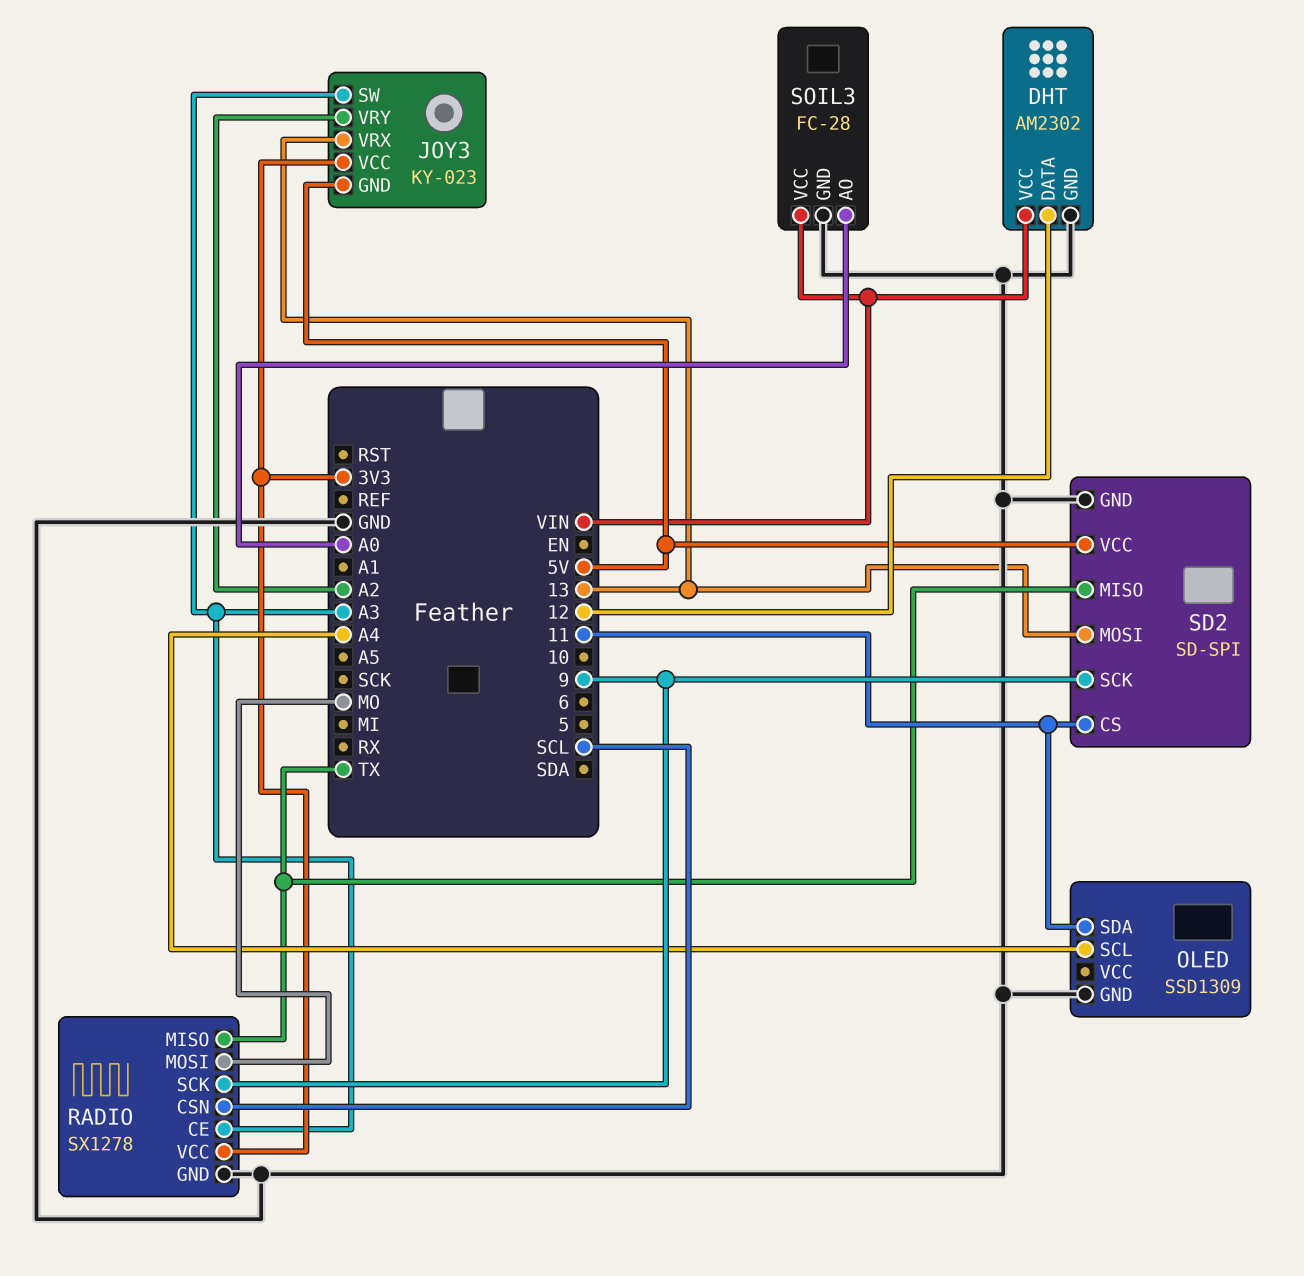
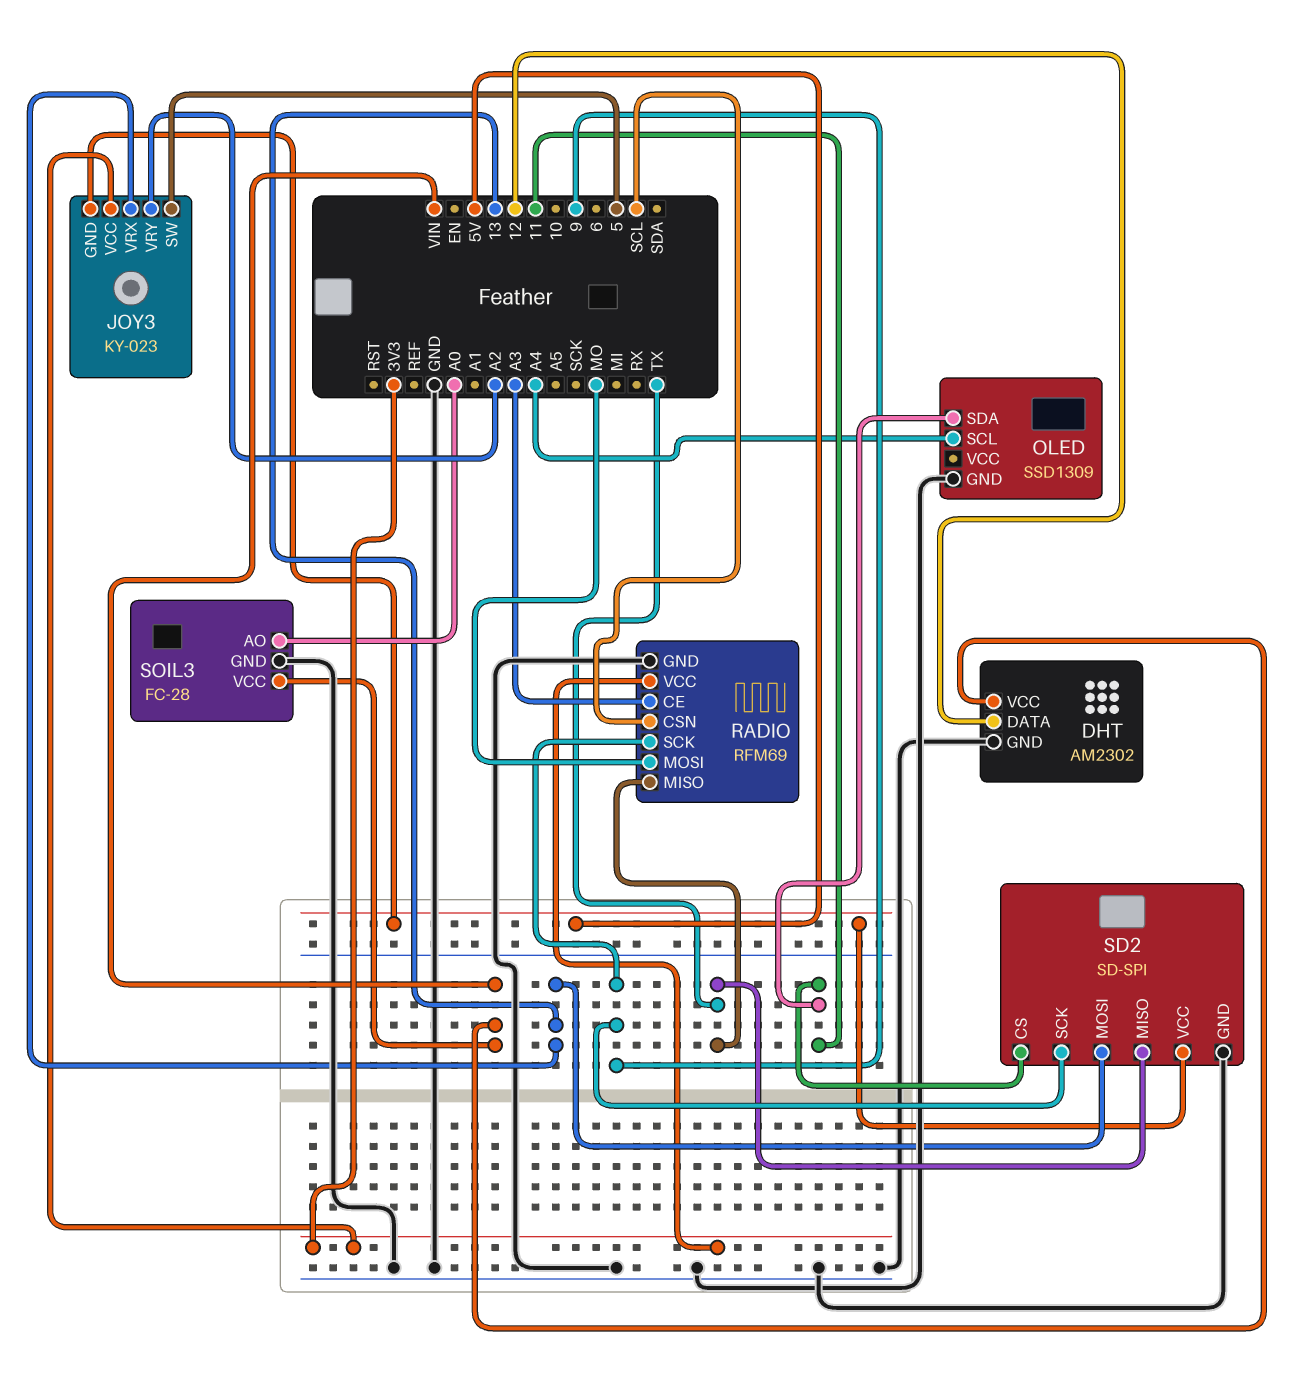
JOY3 pin SW: A3 -> 5
RADIO: SX1278 -> RFM69

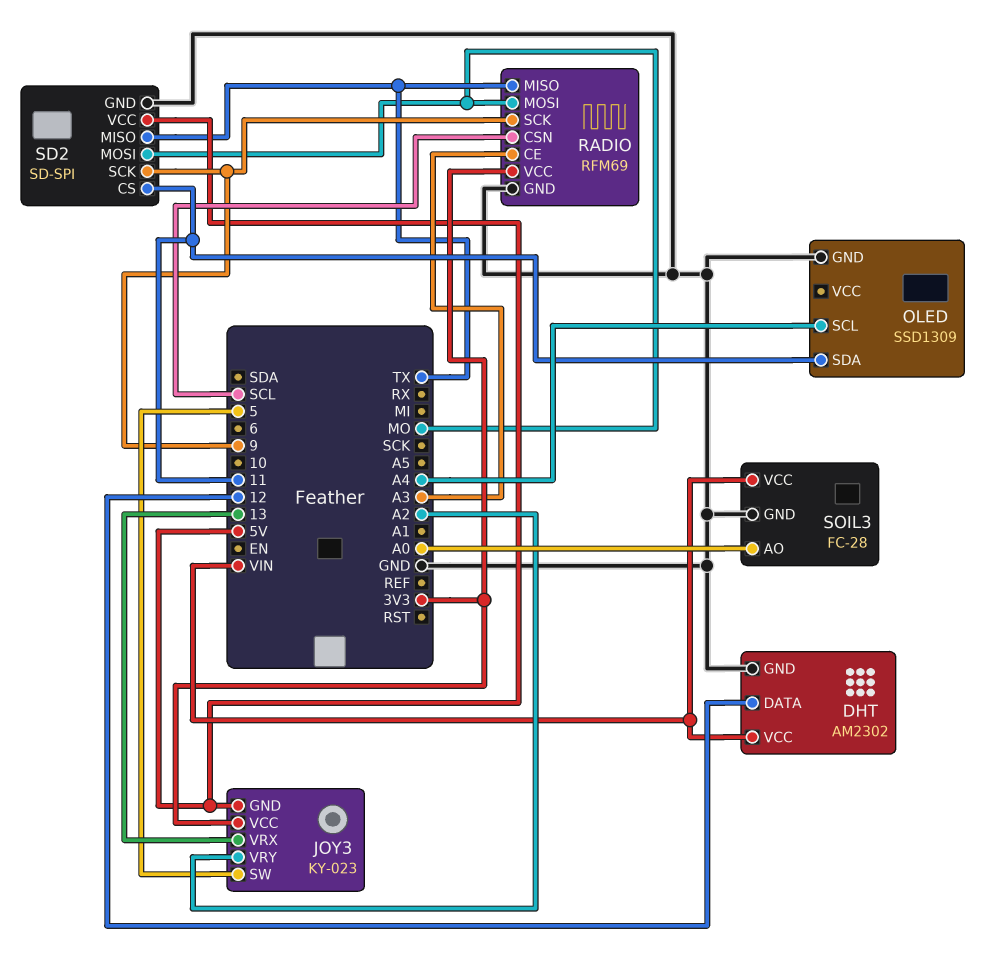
SD2 pin MOSI: 13 -> MO

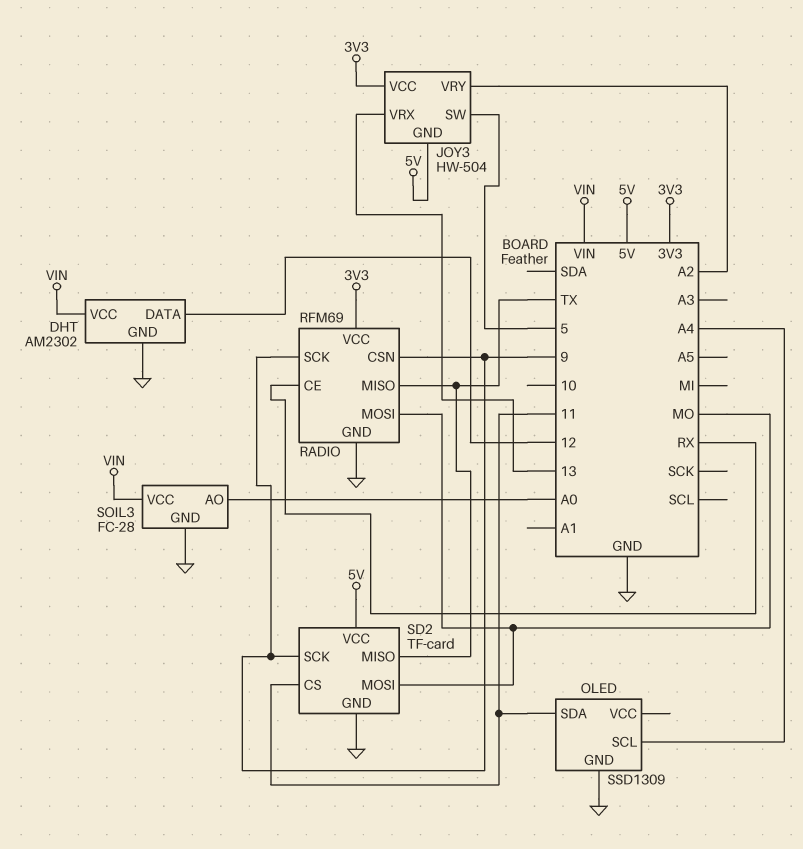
JOY3: KY-023 -> HW-504
RADIO pin CE: A3 -> RX
RADIO pin CSN: SCL -> 9
SD2: SD-SPI -> TF-card

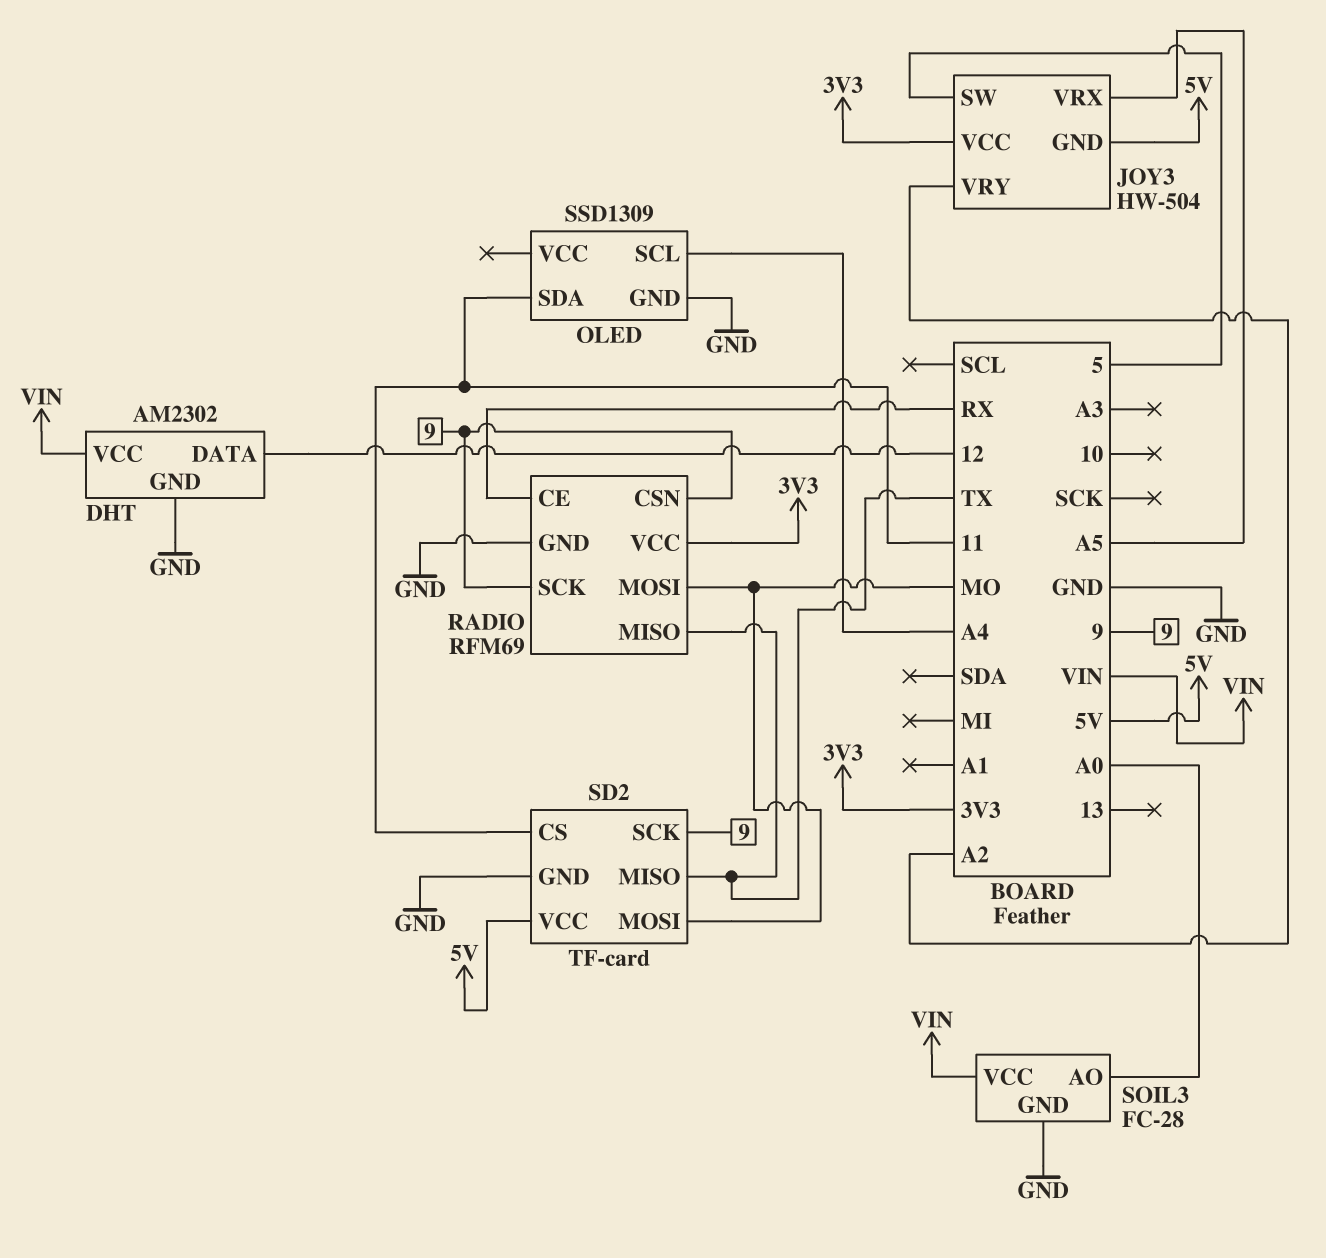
JOY3 pin VRX: 13 -> A5

